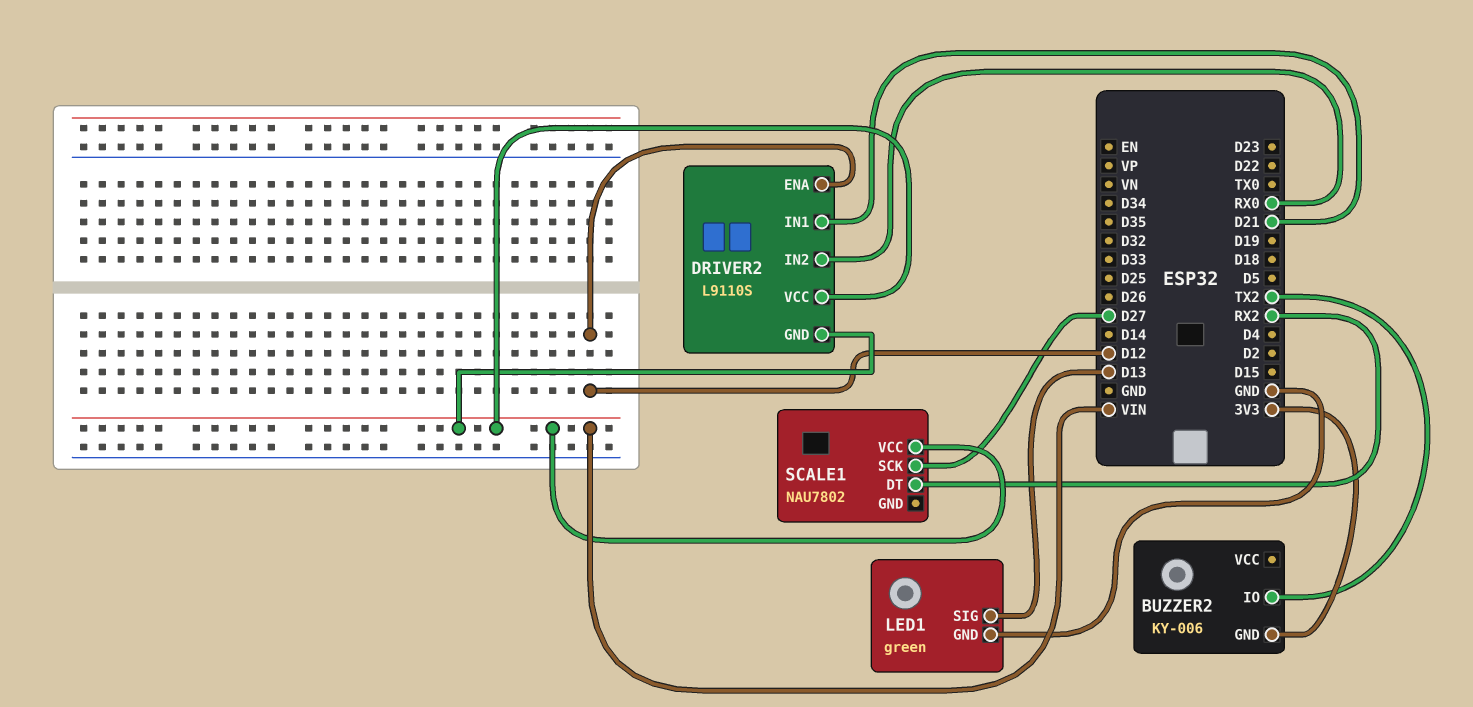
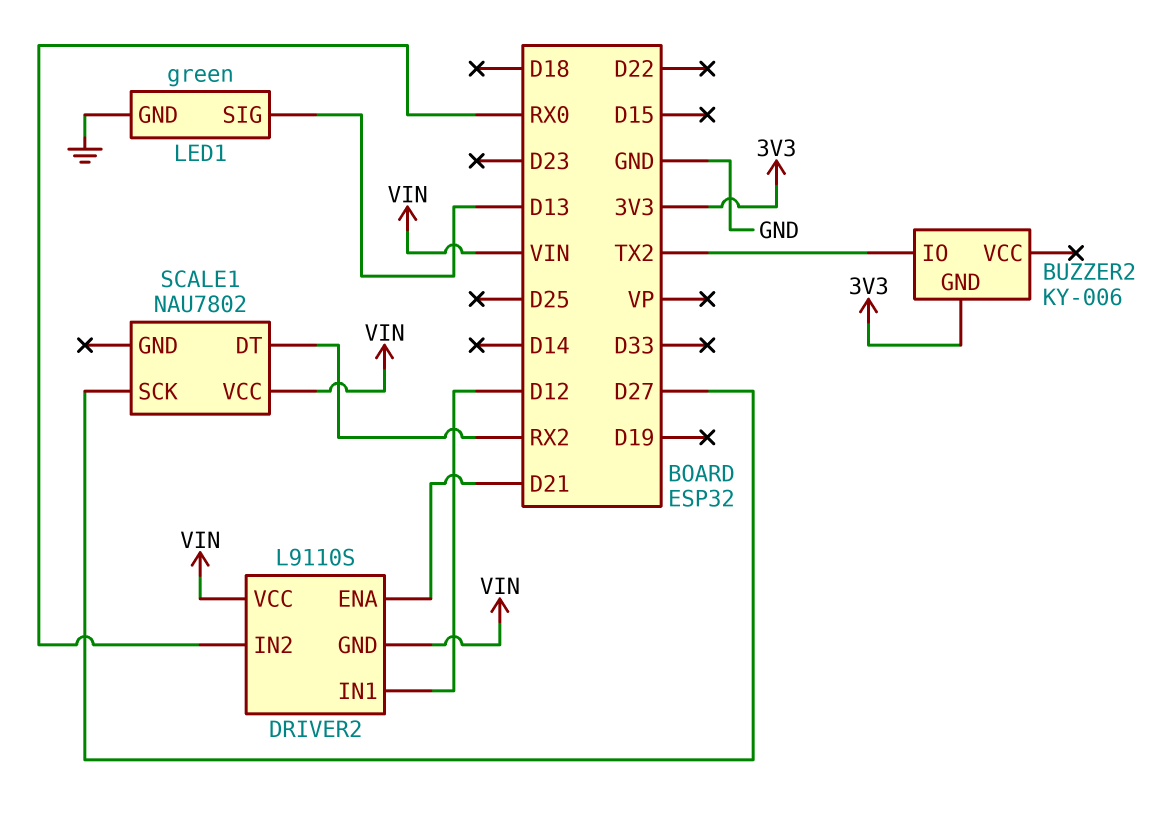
DRIVER2 pin ENA: D12 -> D21
DRIVER2 pin IN1: D21 -> D12

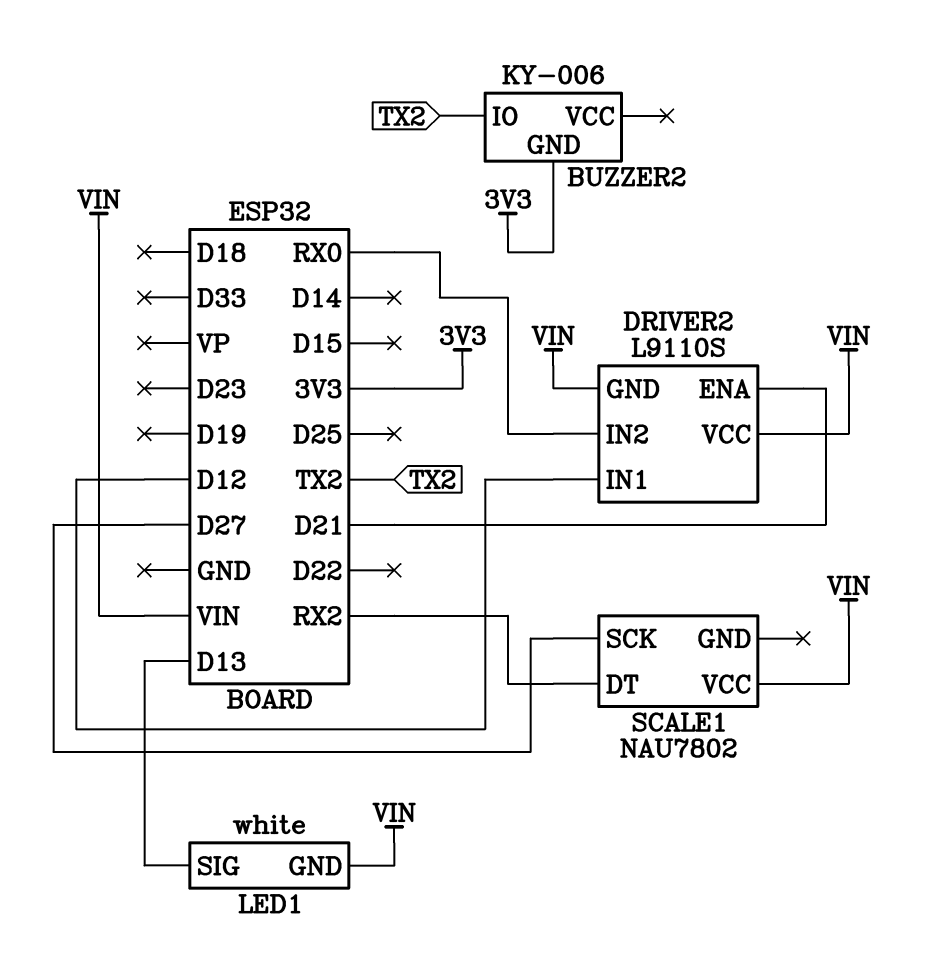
LED1: green -> white
LED1 pin GND: GND -> VIN

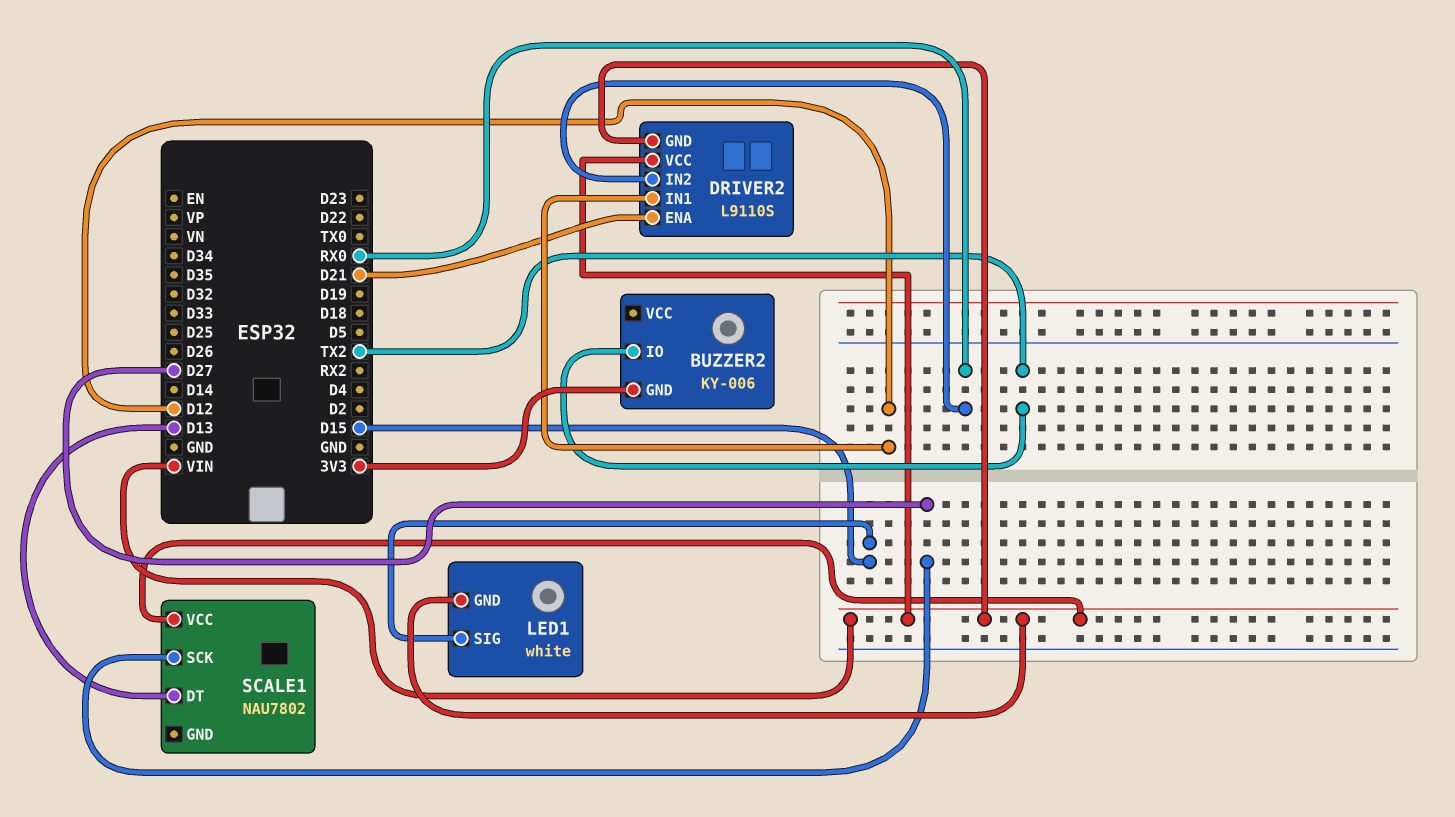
LED1 pin SIG: D13 -> D15
SCALE1 pin DT: RX2 -> D13

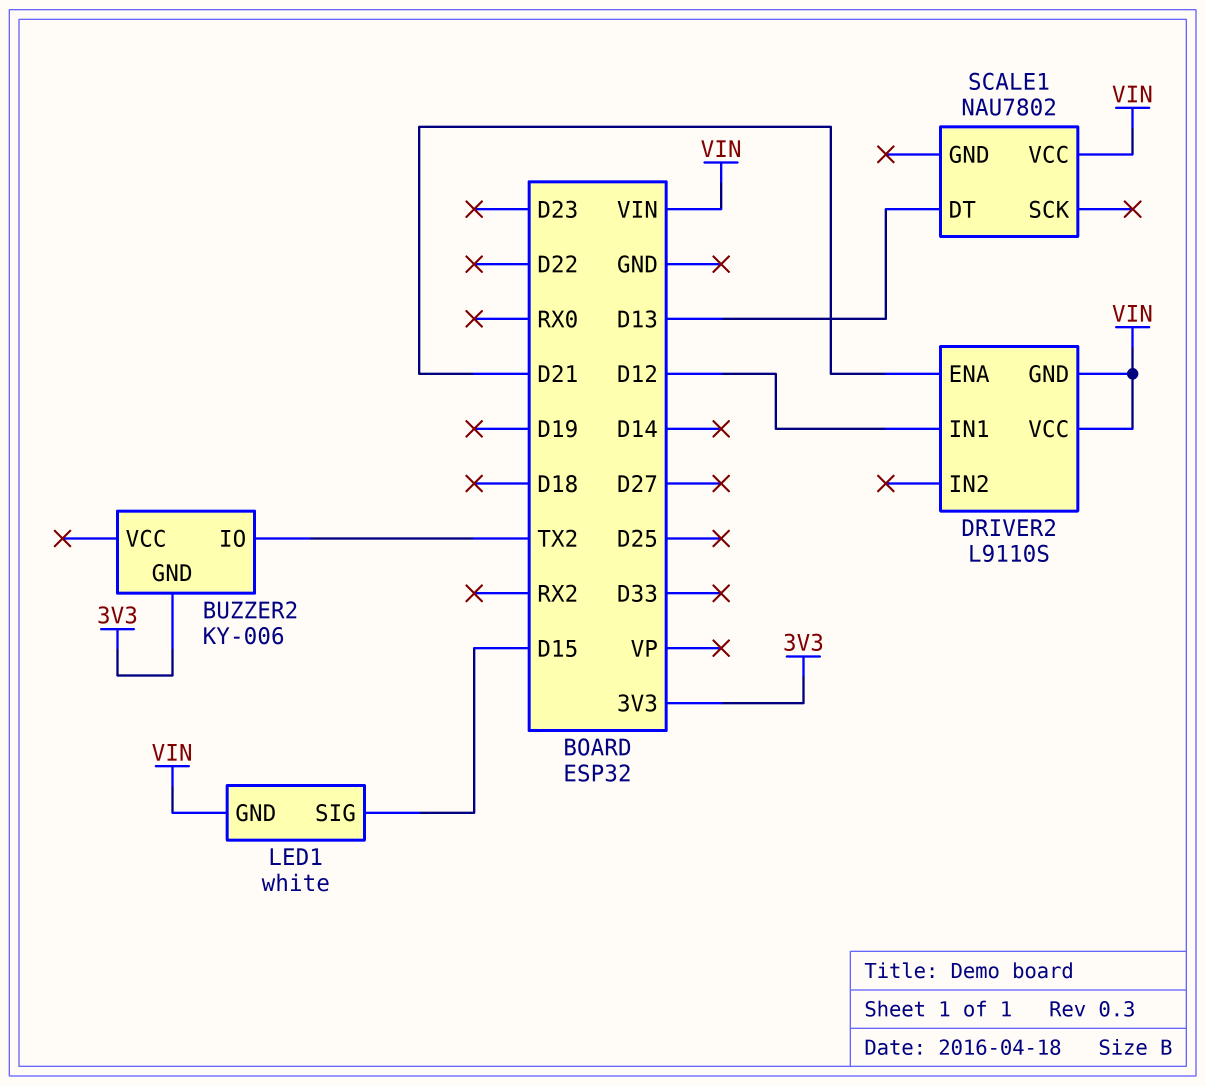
DRIVER2 pin IN2: RX0 -> none
SCALE1 pin SCK: D27 -> none

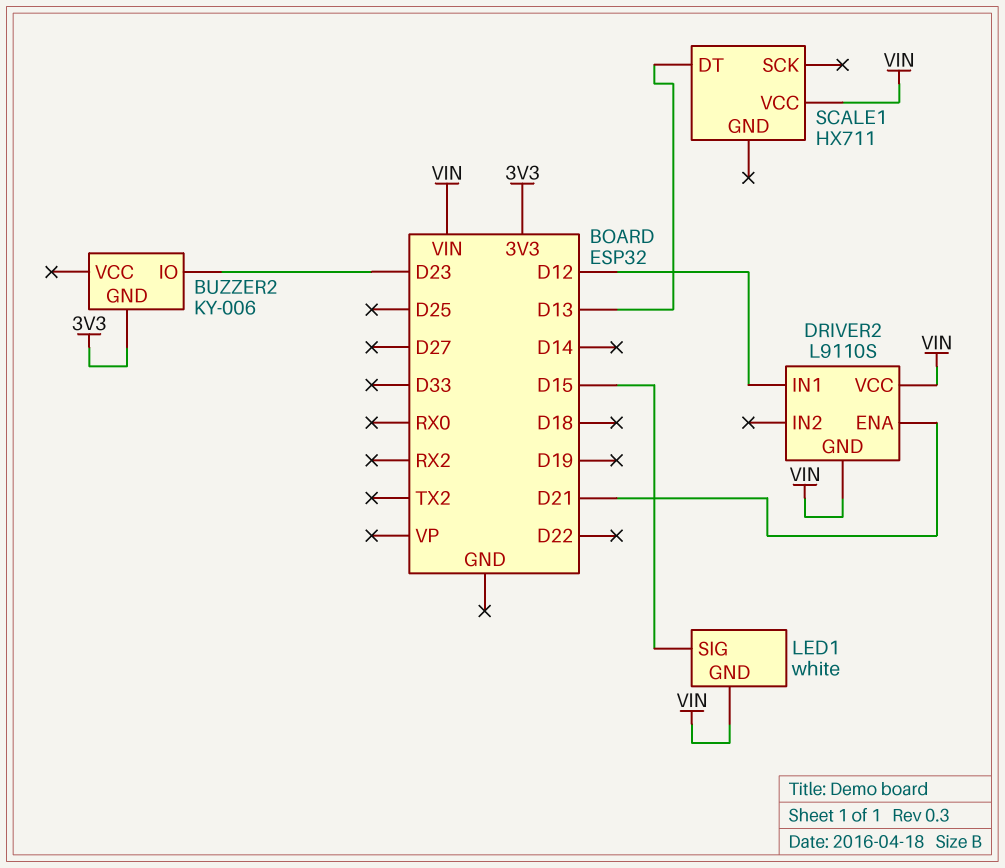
BUZZER2 pin IO: TX2 -> D23
SCALE1: NAU7802 -> HX711

